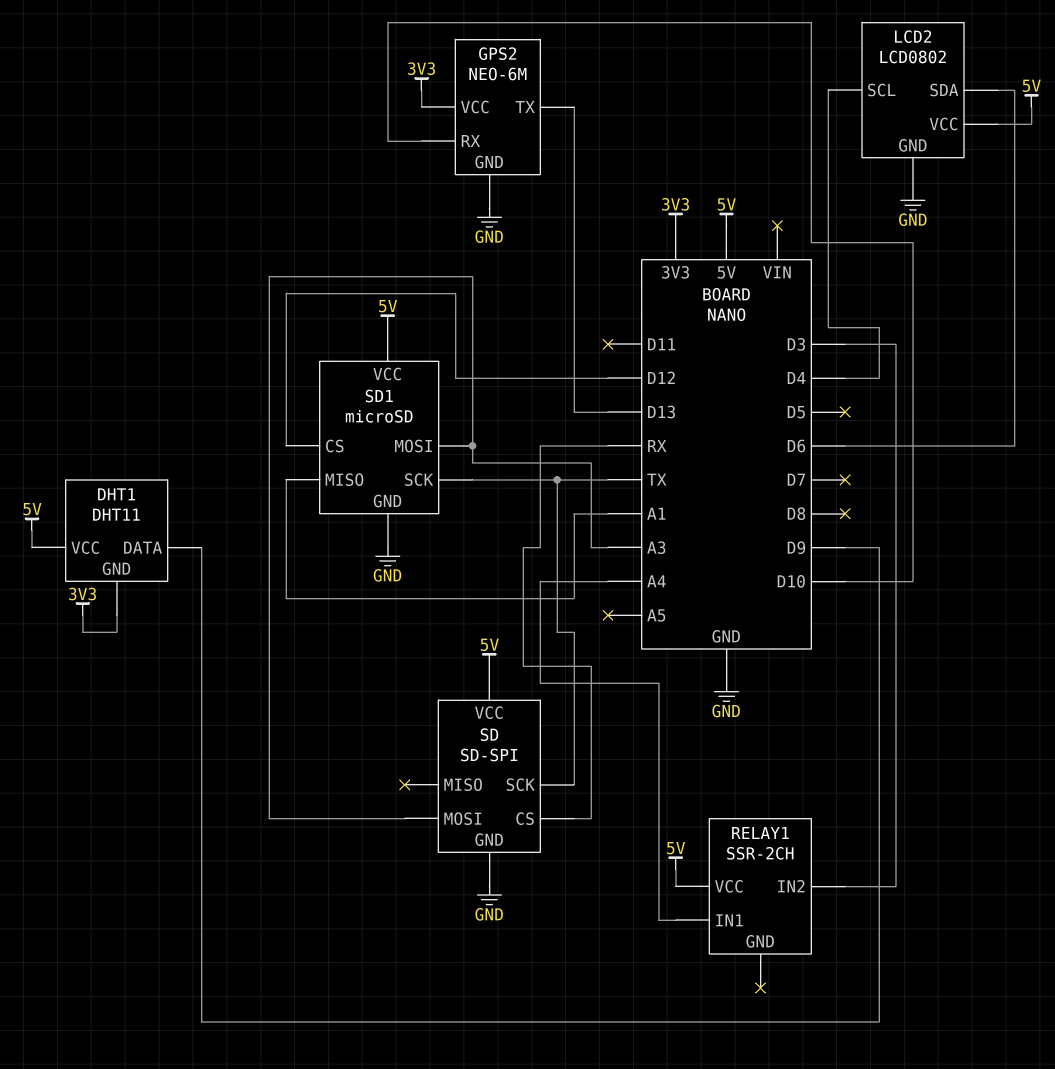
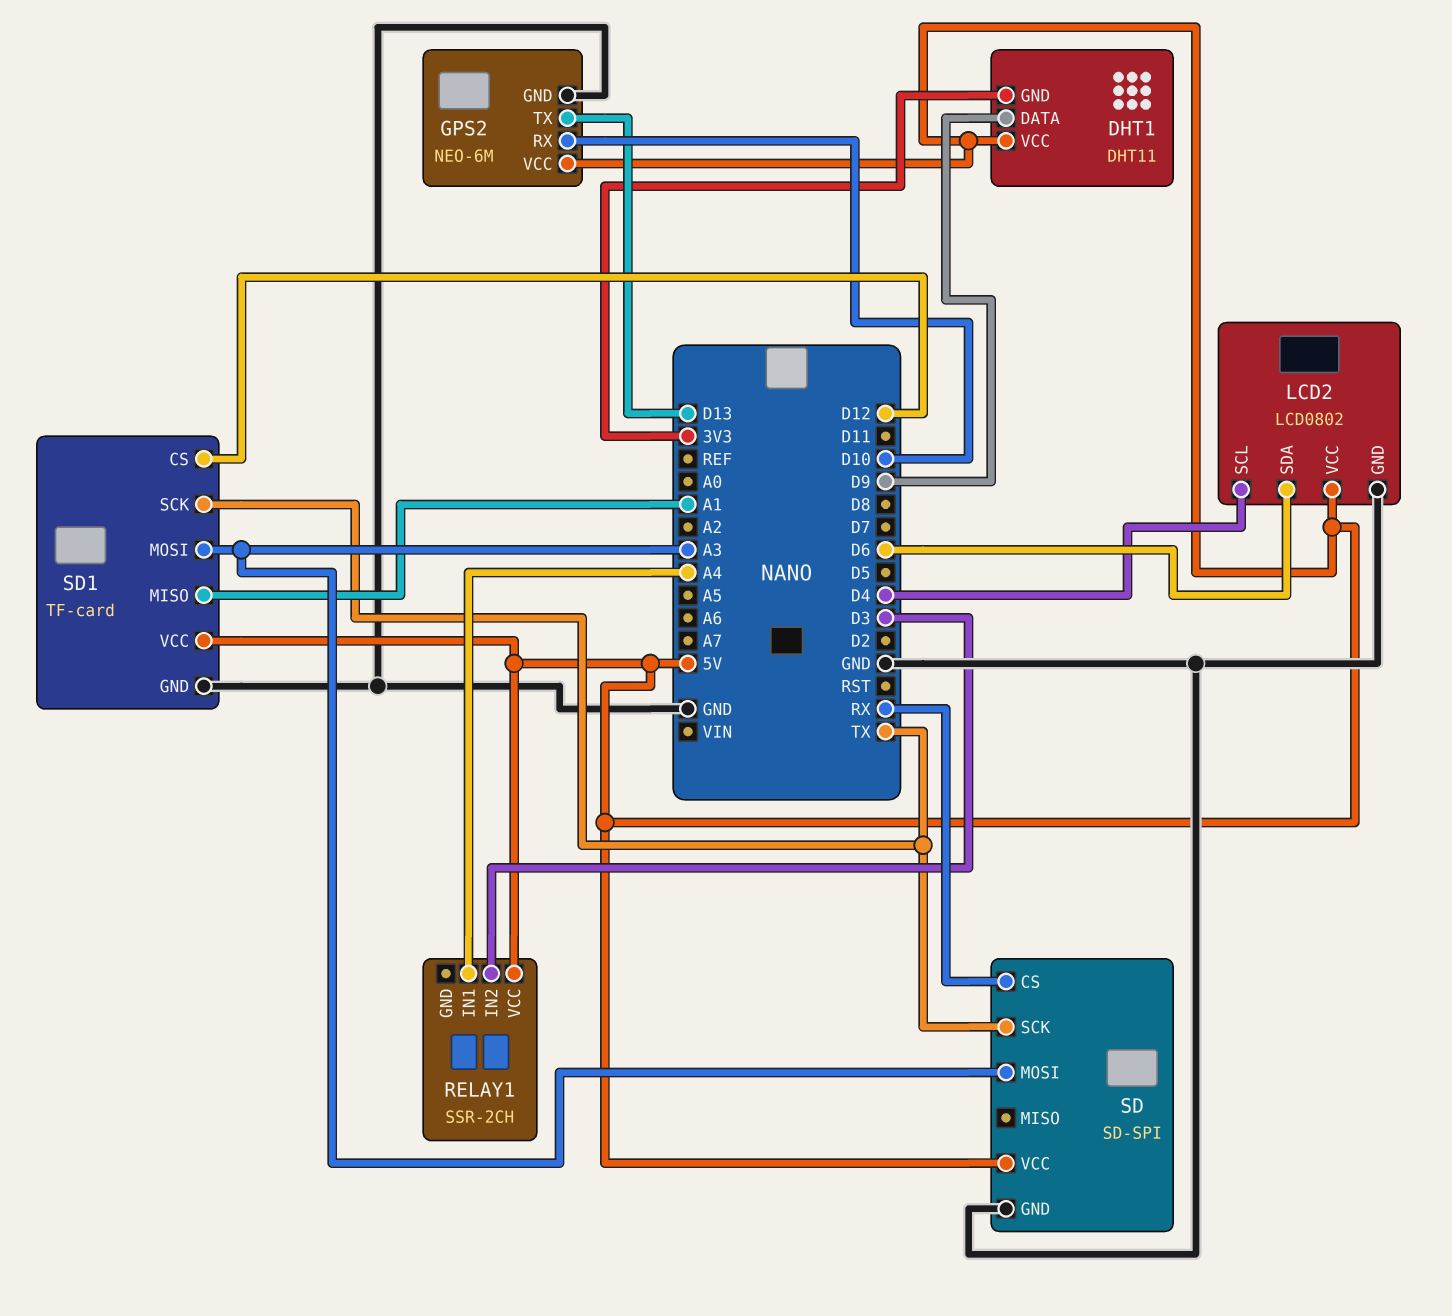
GPS2 pin VCC: 3V3 -> 5V
SD1: microSD -> TF-card

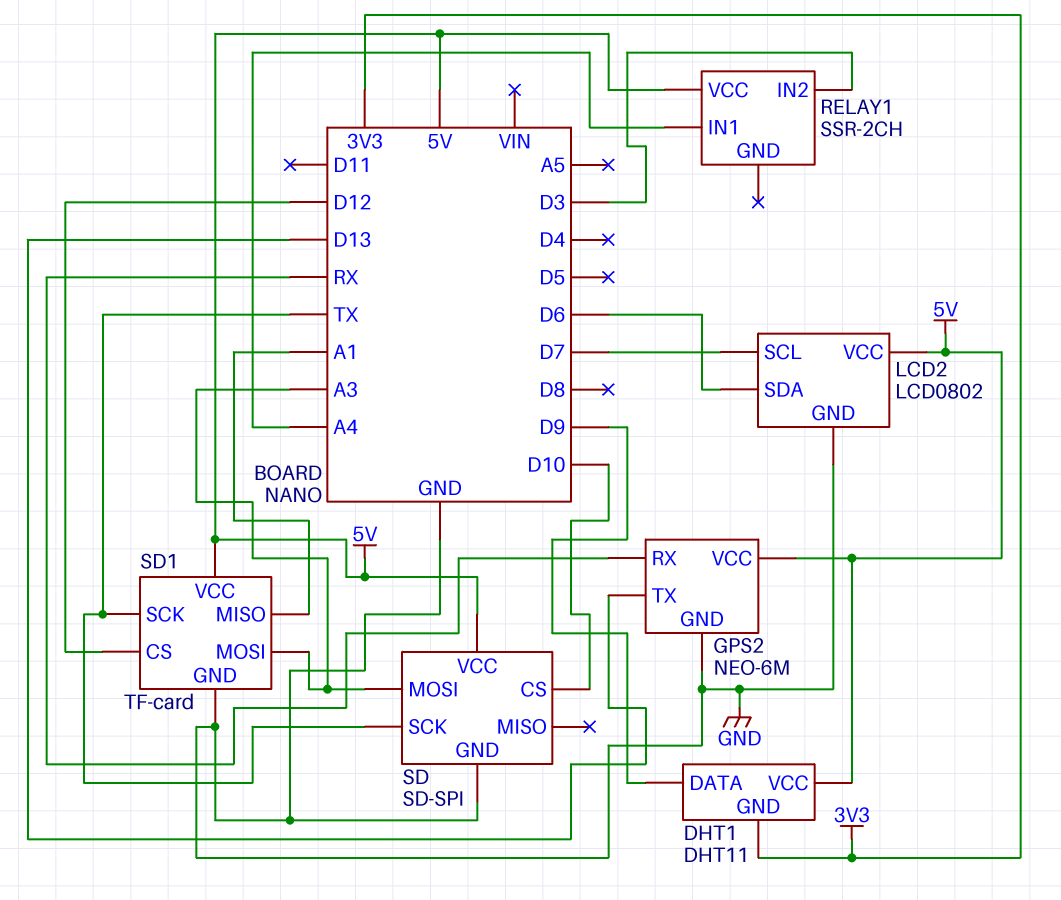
GPS2 pin RX: D10 -> RX
LCD2 pin SCL: D4 -> D7
SD pin CS: RX -> D10

